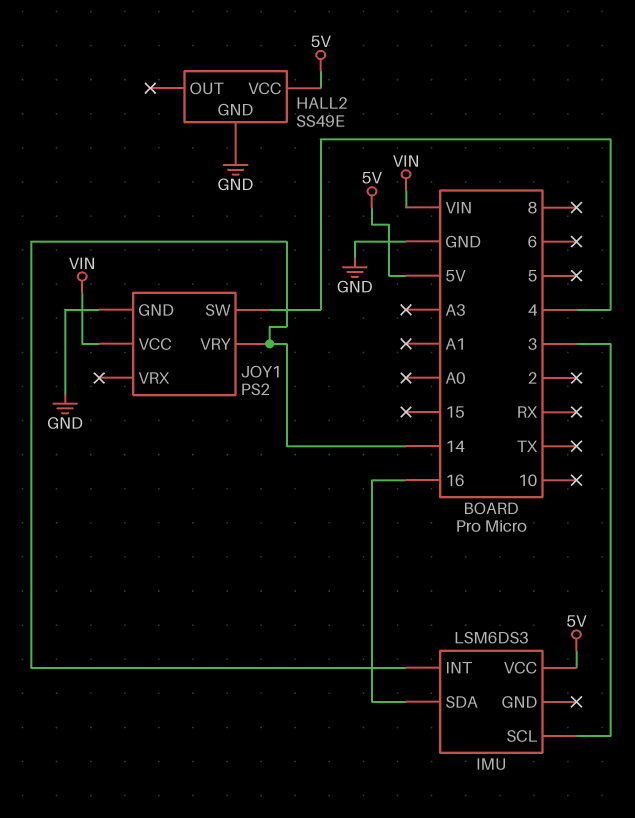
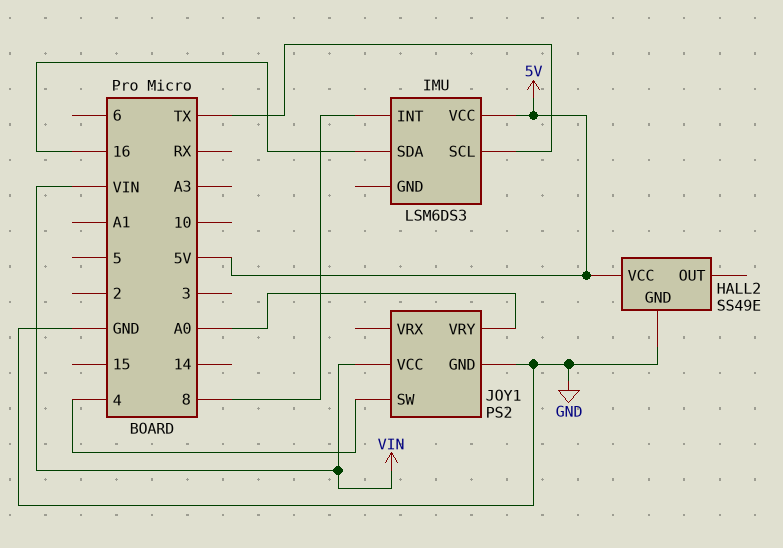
IMU pin INT: 14 -> 8
IMU pin SCL: 3 -> TX
JOY1 pin VRY: 14 -> A0

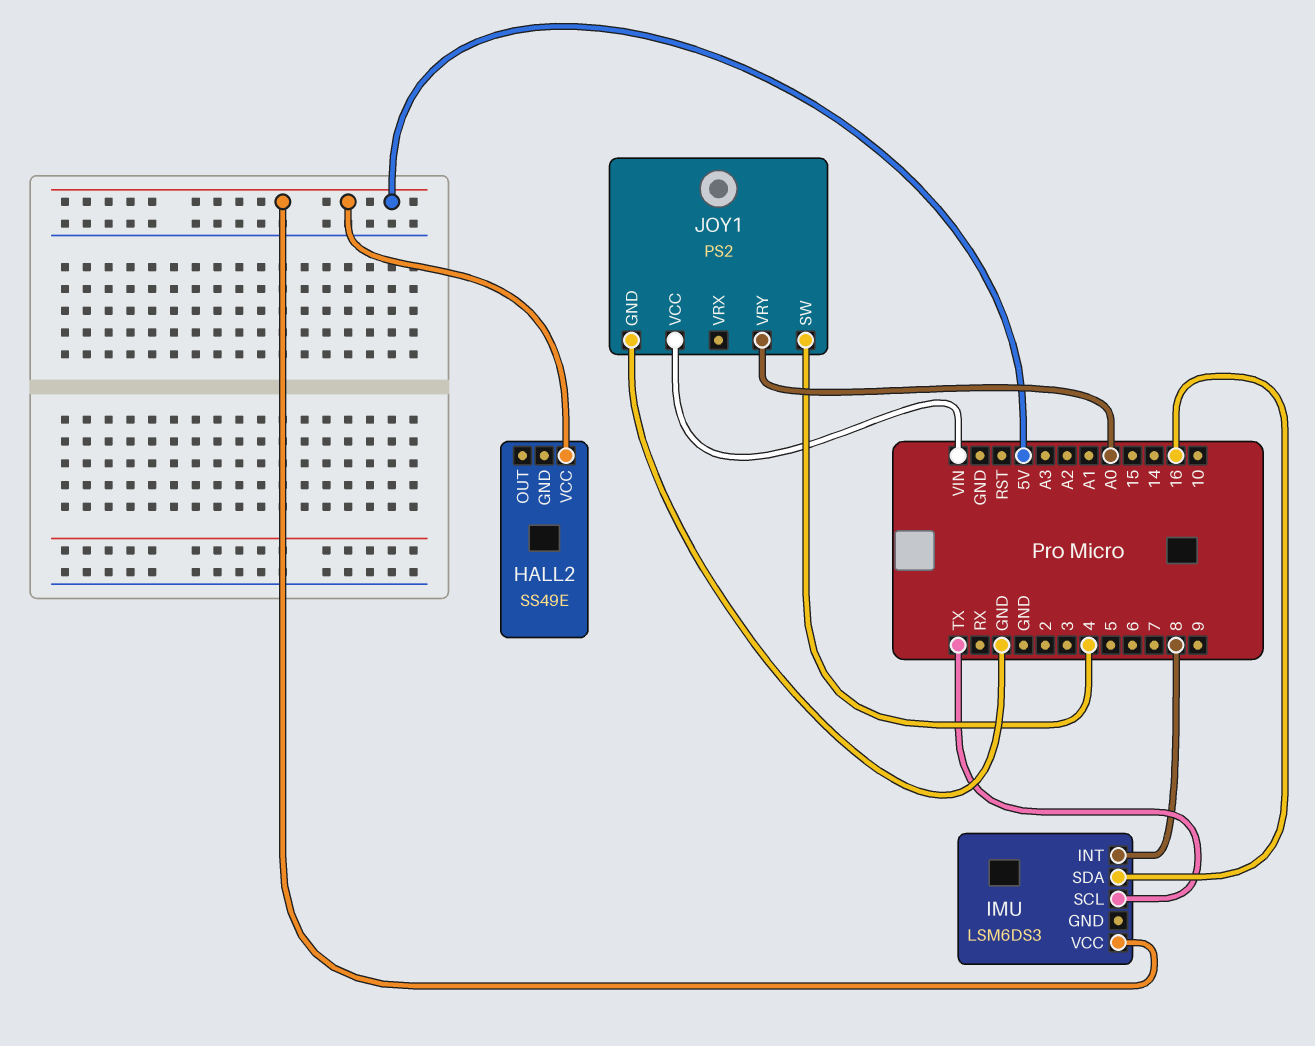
HALL2 pin GND: GND -> none

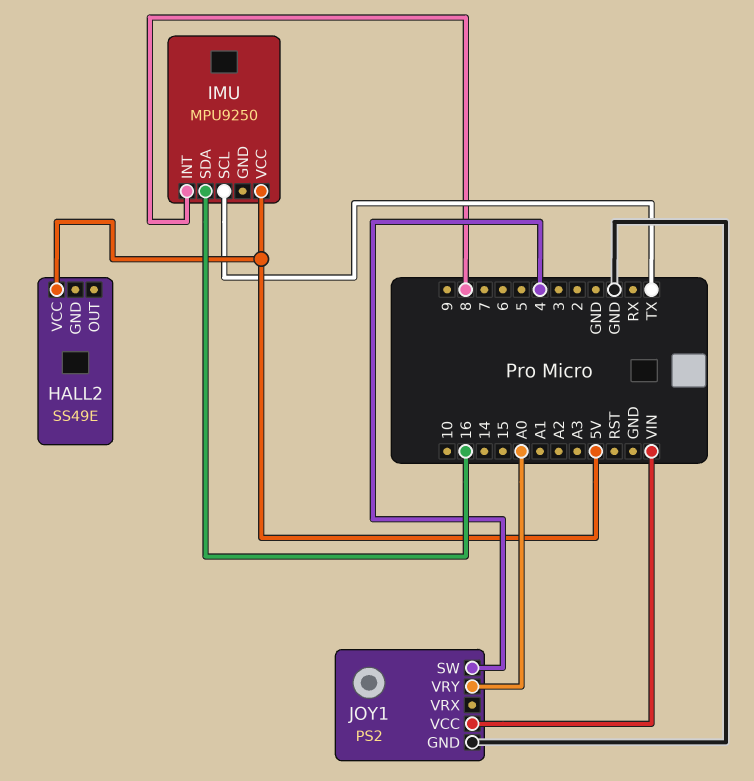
IMU: LSM6DS3 -> MPU9250

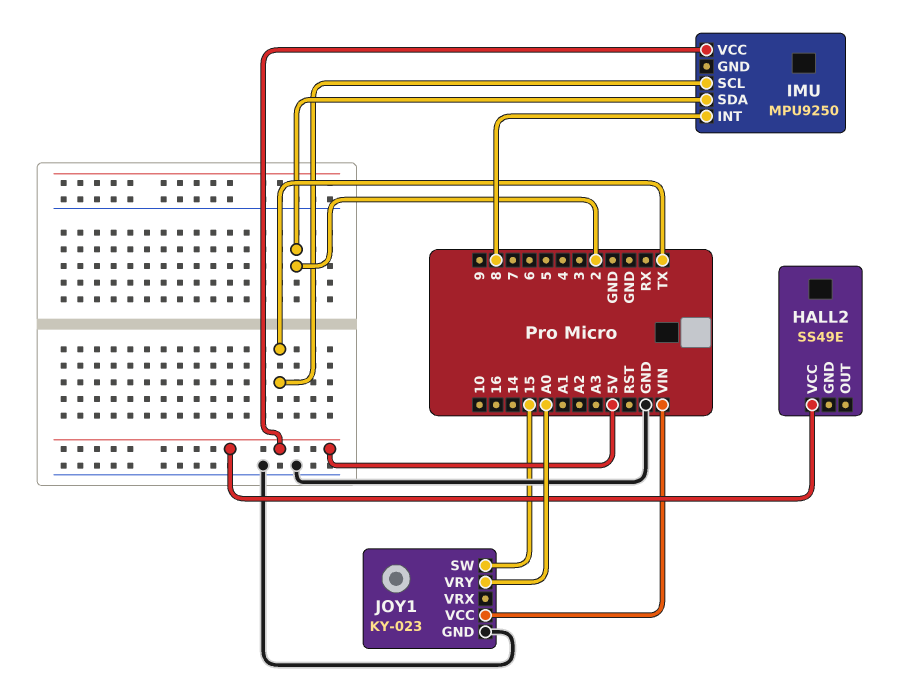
IMU pin SDA: 16 -> 2
JOY1: PS2 -> KY-023
JOY1 pin SW: 4 -> 15

